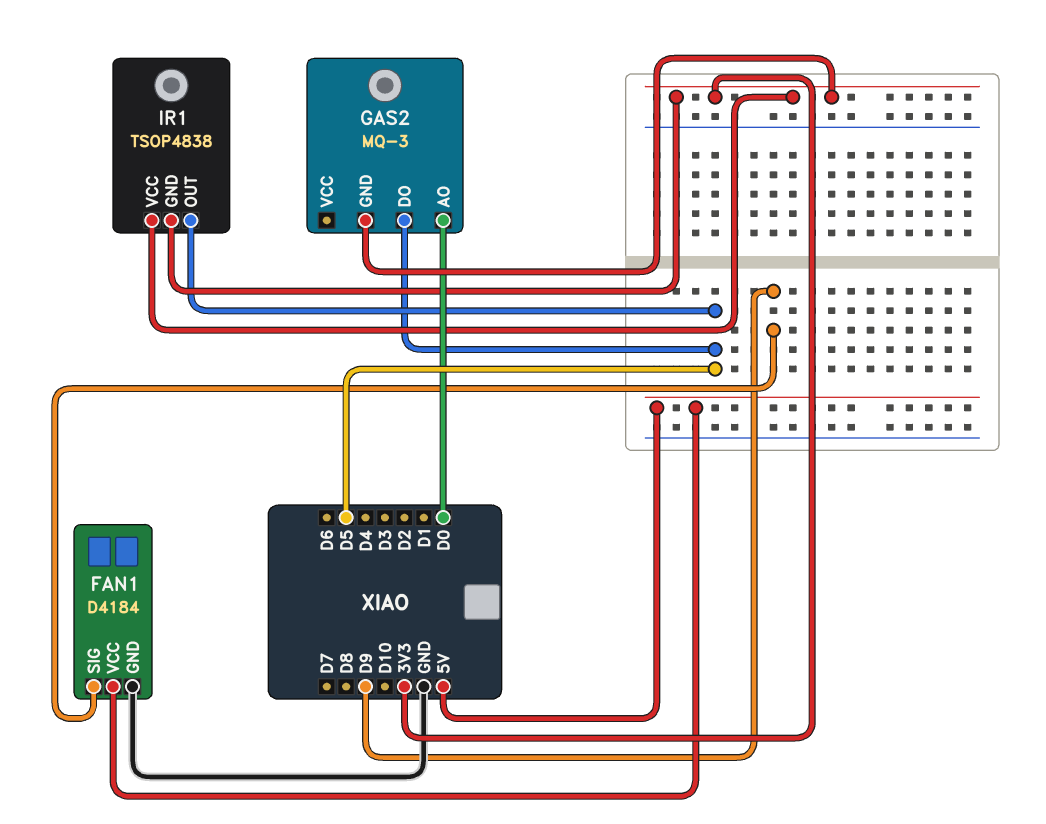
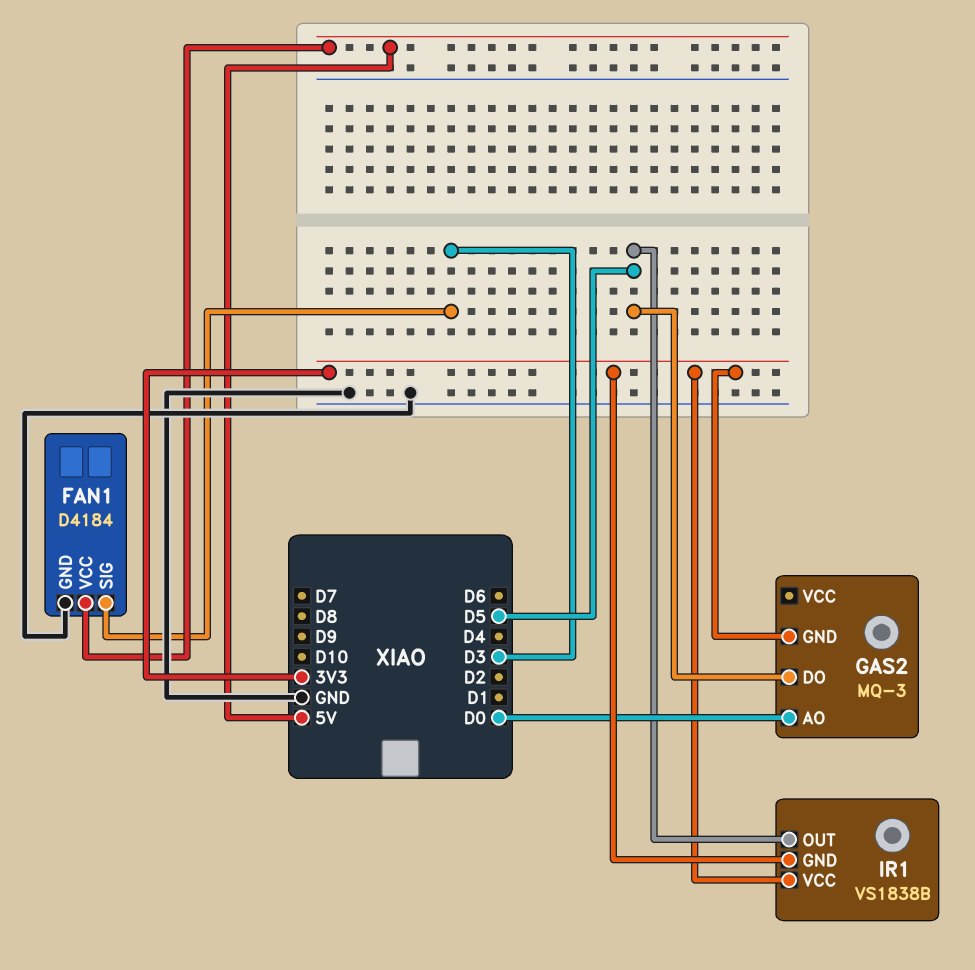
FAN1 pin SIG: D9 -> D3
IR1: TSOP4838 -> VS1838B

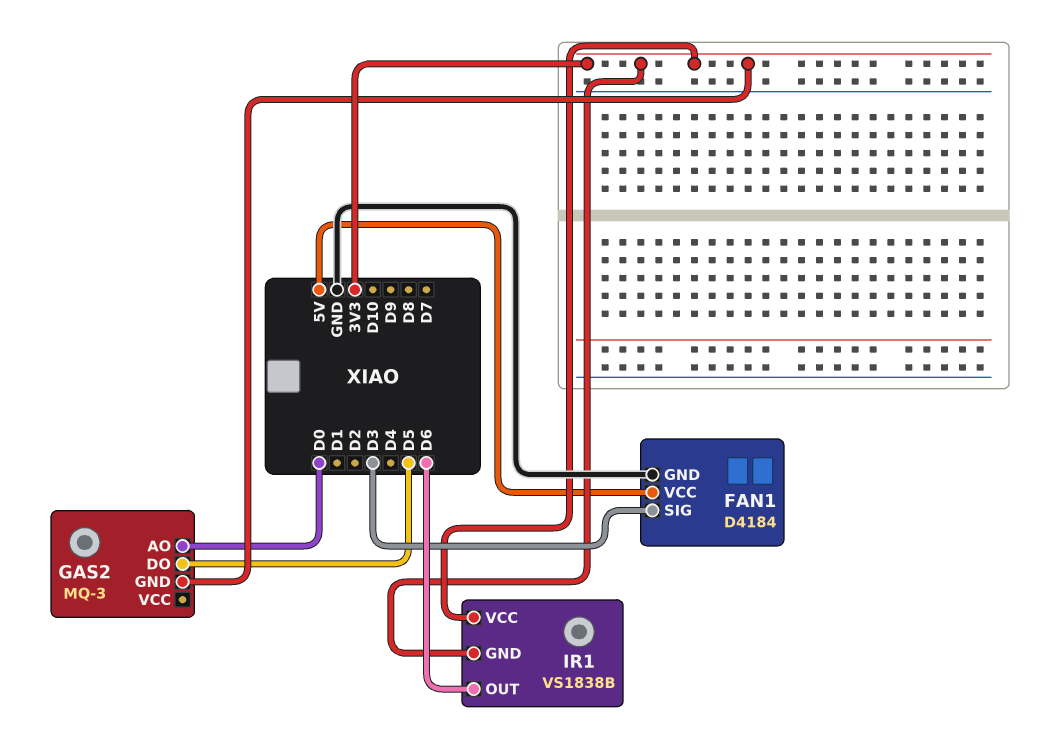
IR1 pin OUT: D5 -> D6

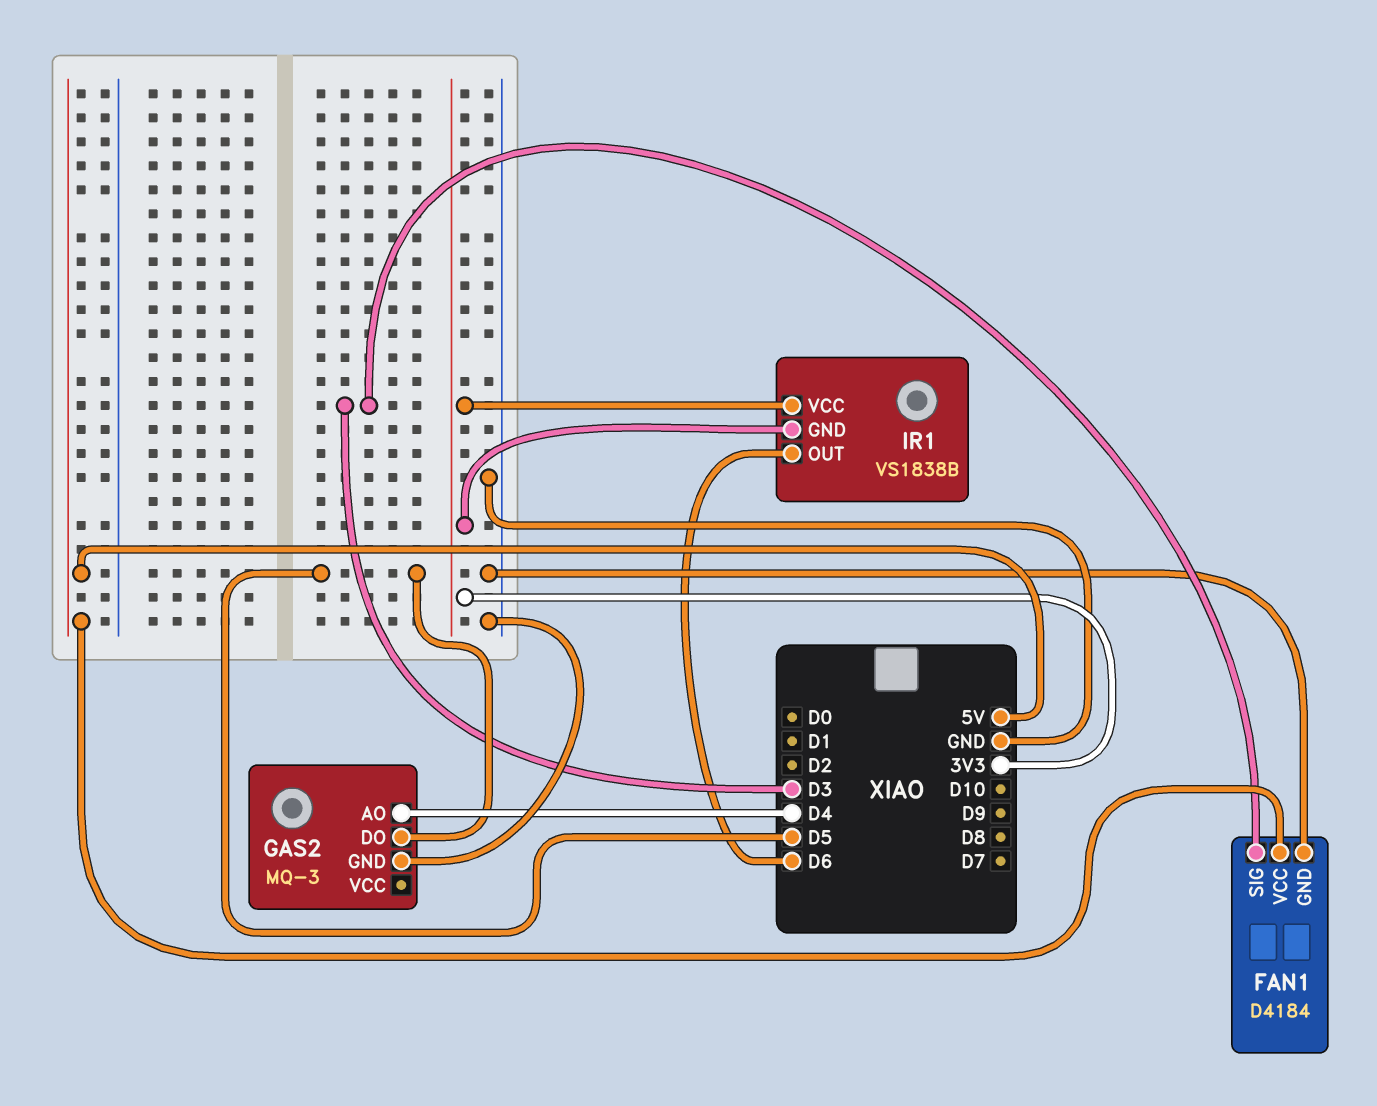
GAS2 pin AO: D0 -> D4
GAS2 pin GND: 3V3 -> GND

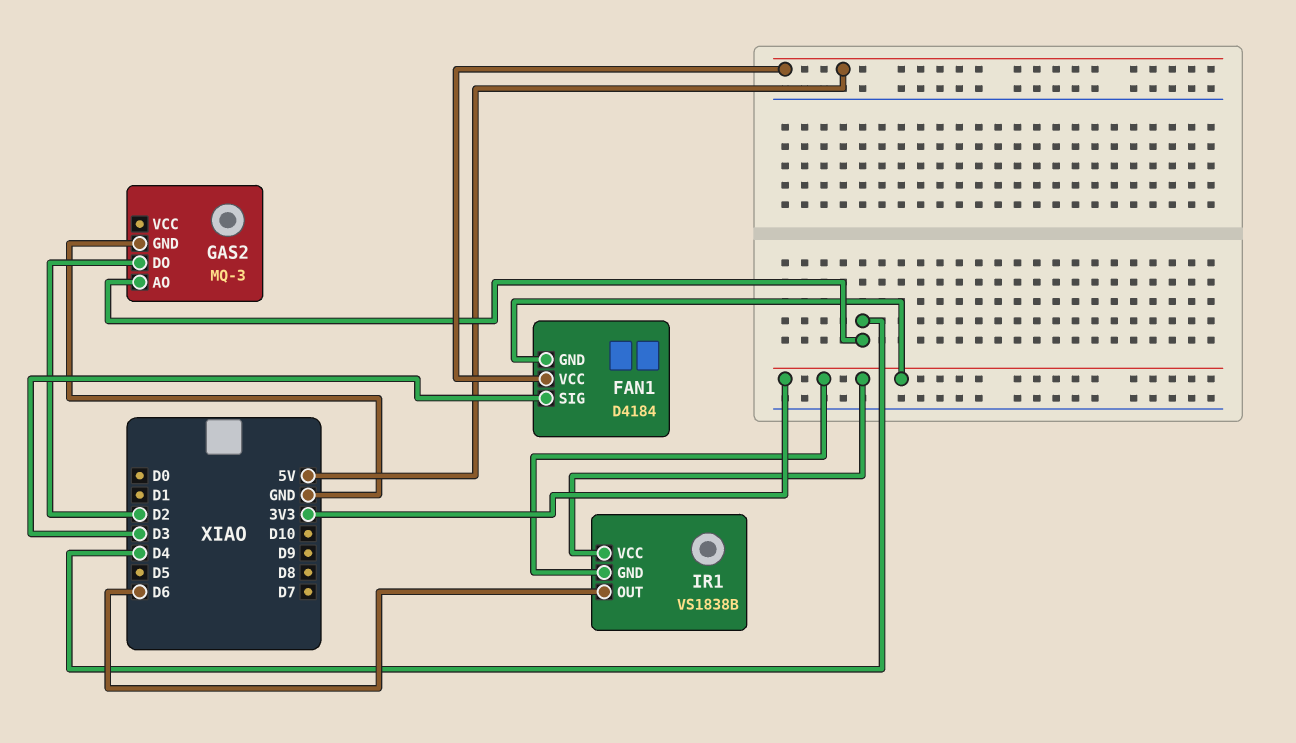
FAN1 pin GND: GND -> 3V3
GAS2 pin DO: D5 -> D2

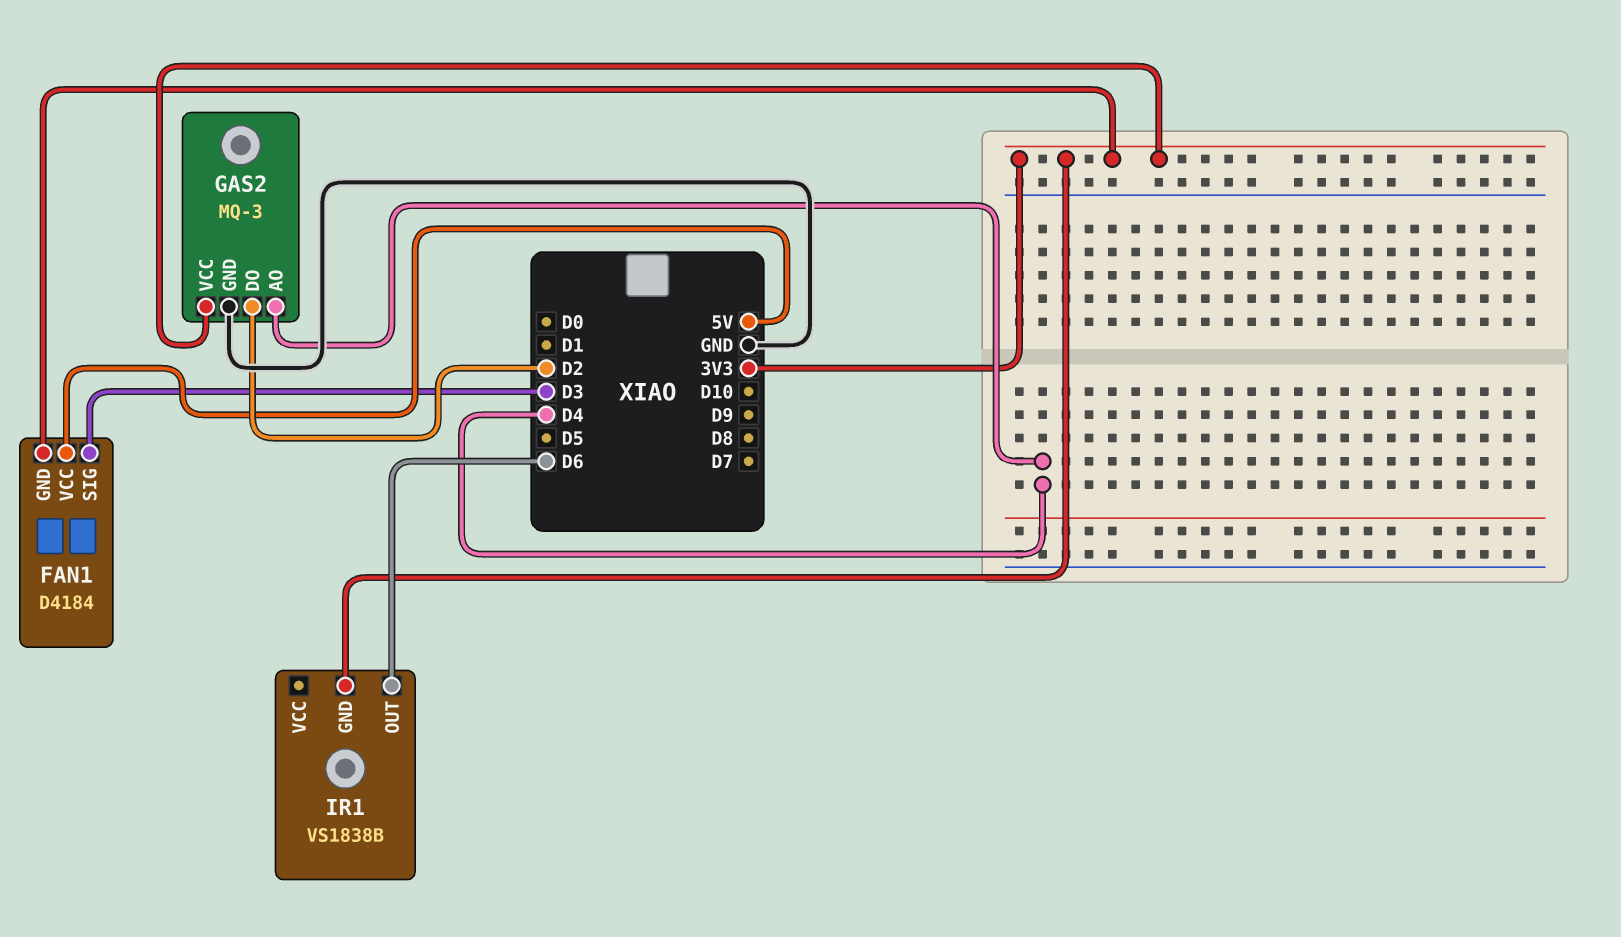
GAS2 pin VCC: none -> 3V3
IR1 pin VCC: 3V3 -> none

